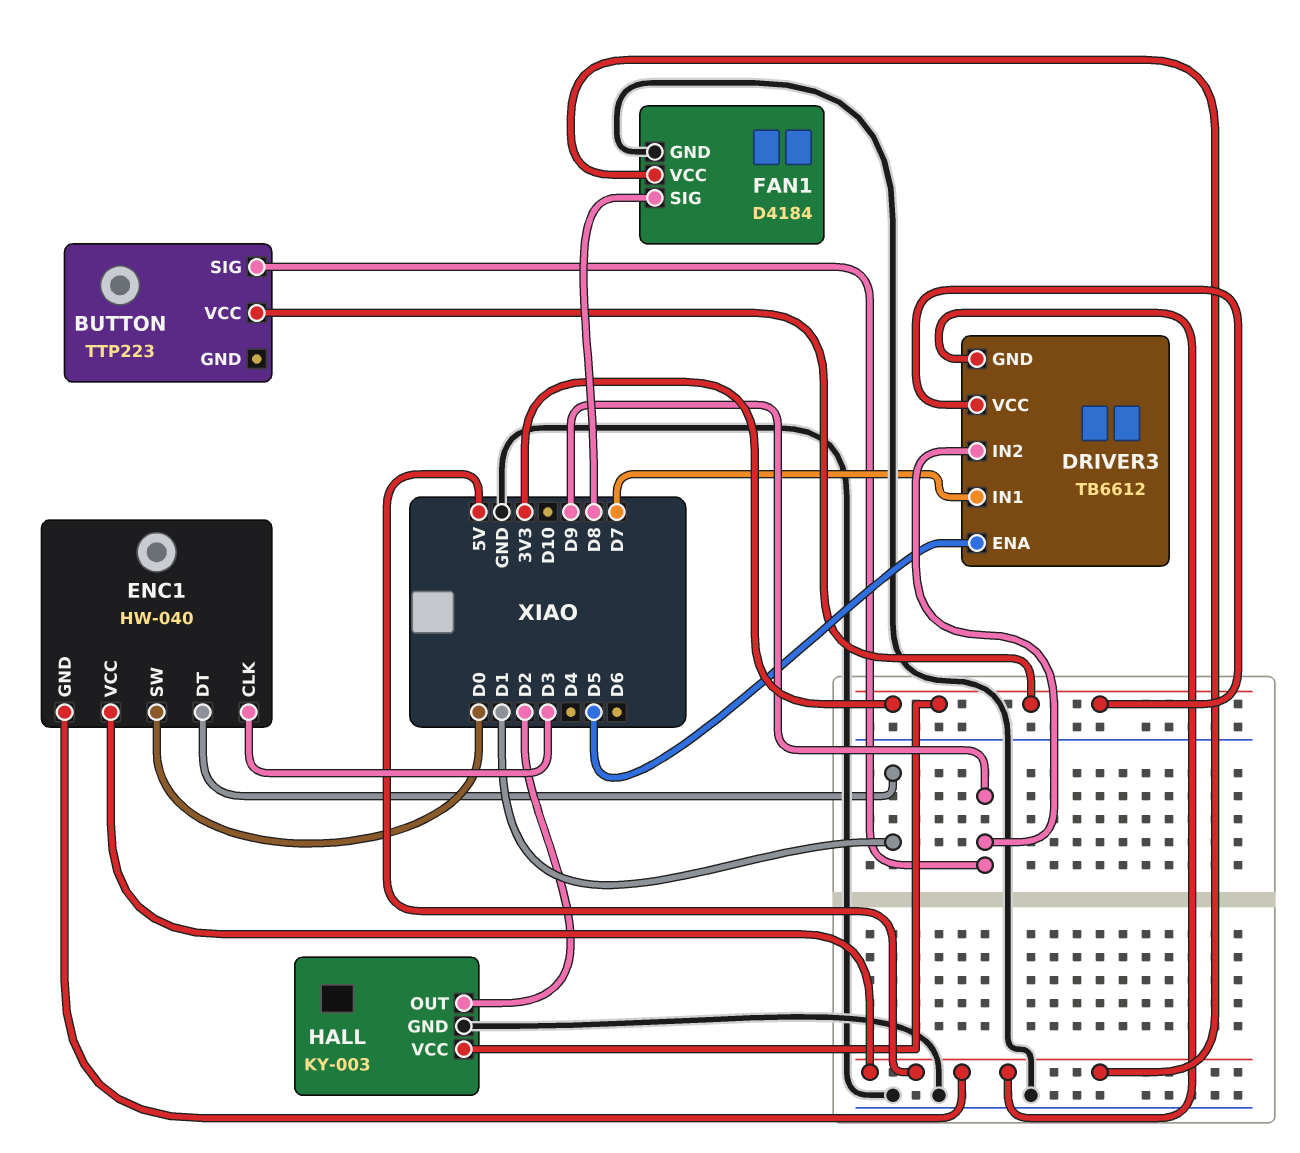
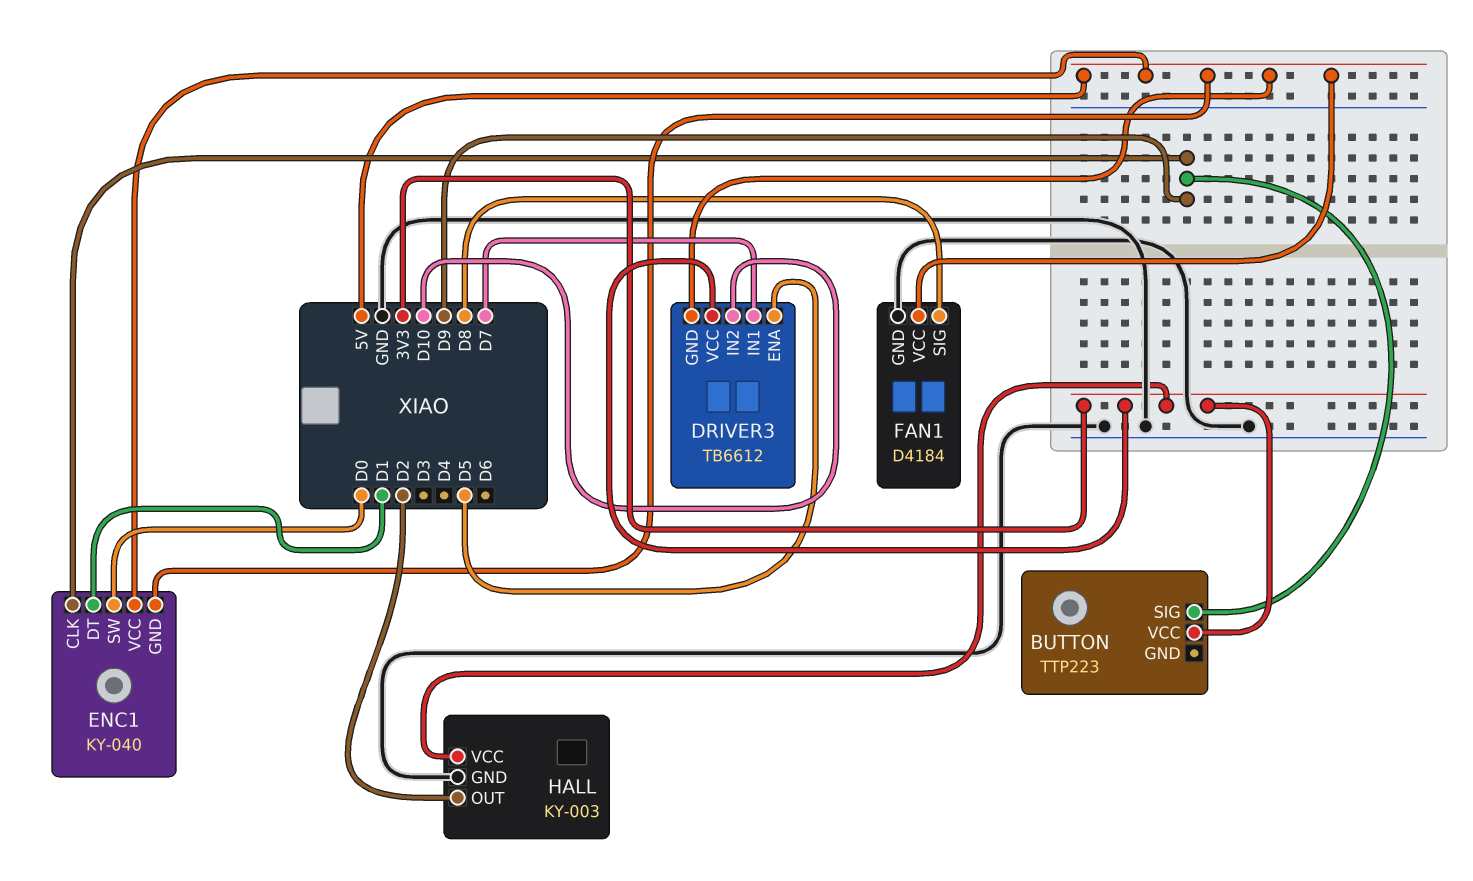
DRIVER3 pin IN2: D9 -> D10
ENC1: HW-040 -> KY-040
ENC1 pin CLK: D3 -> D9

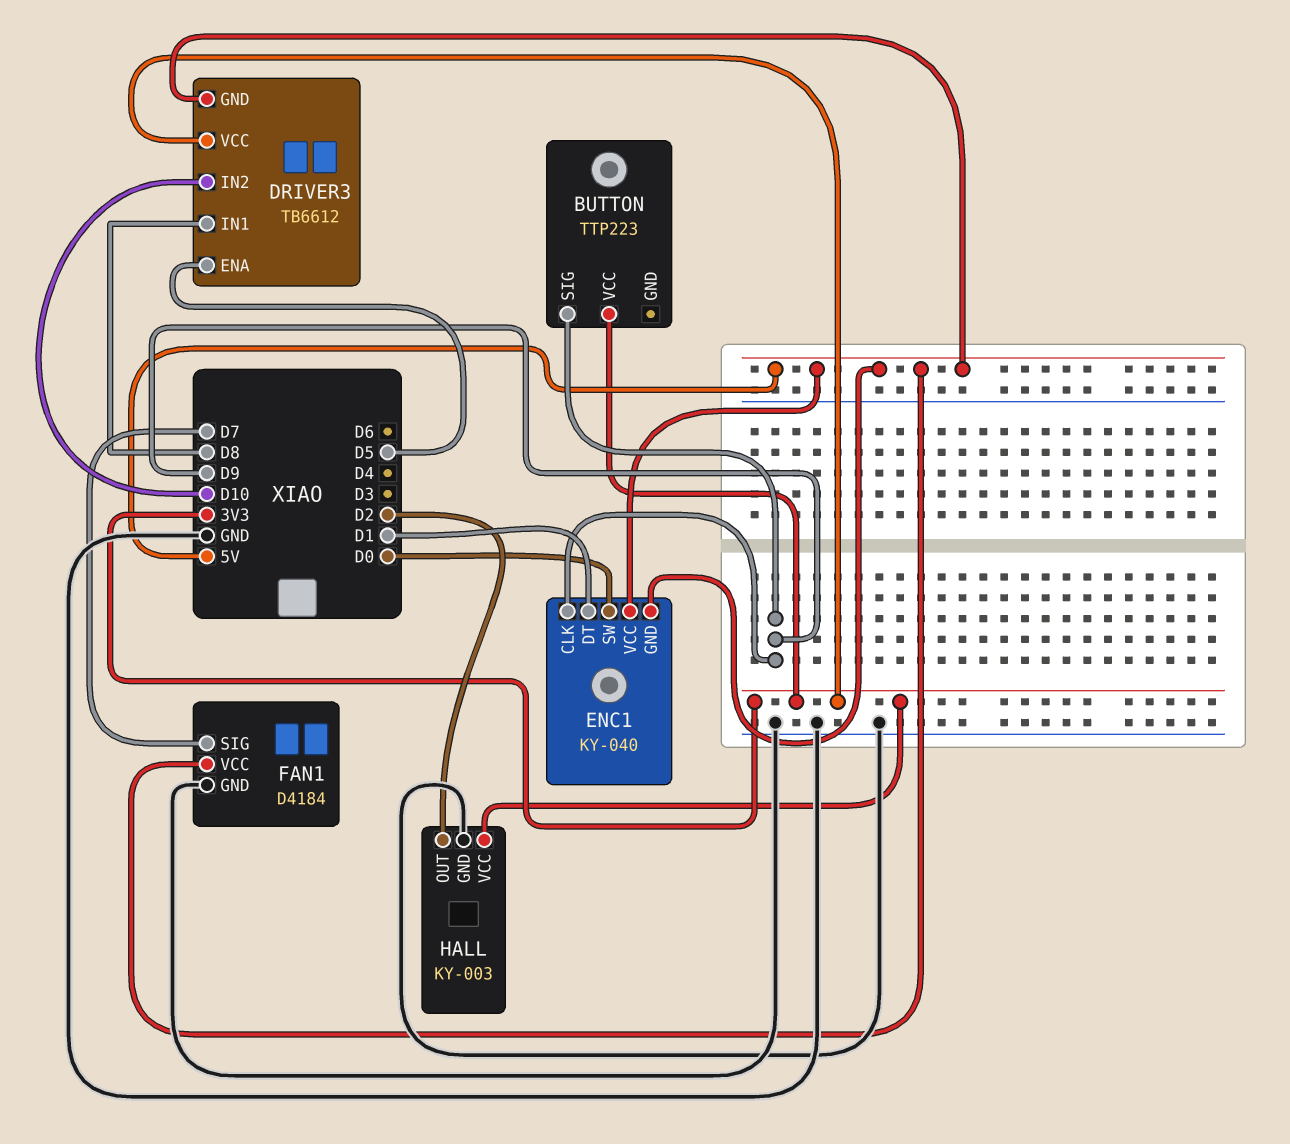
DRIVER3 pin IN1: D7 -> D8
FAN1 pin SIG: D8 -> D7

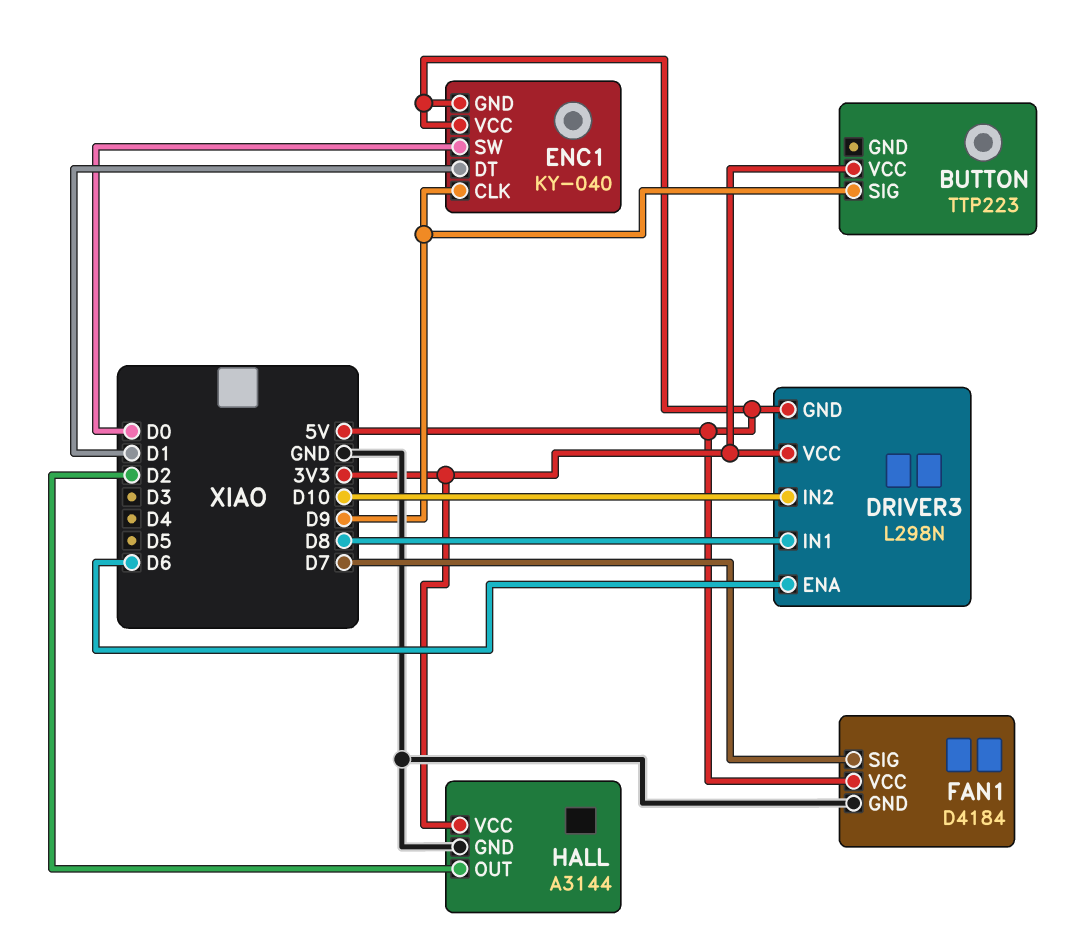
DRIVER3: TB6612 -> L298N
DRIVER3 pin ENA: D5 -> D6
HALL: KY-003 -> A3144

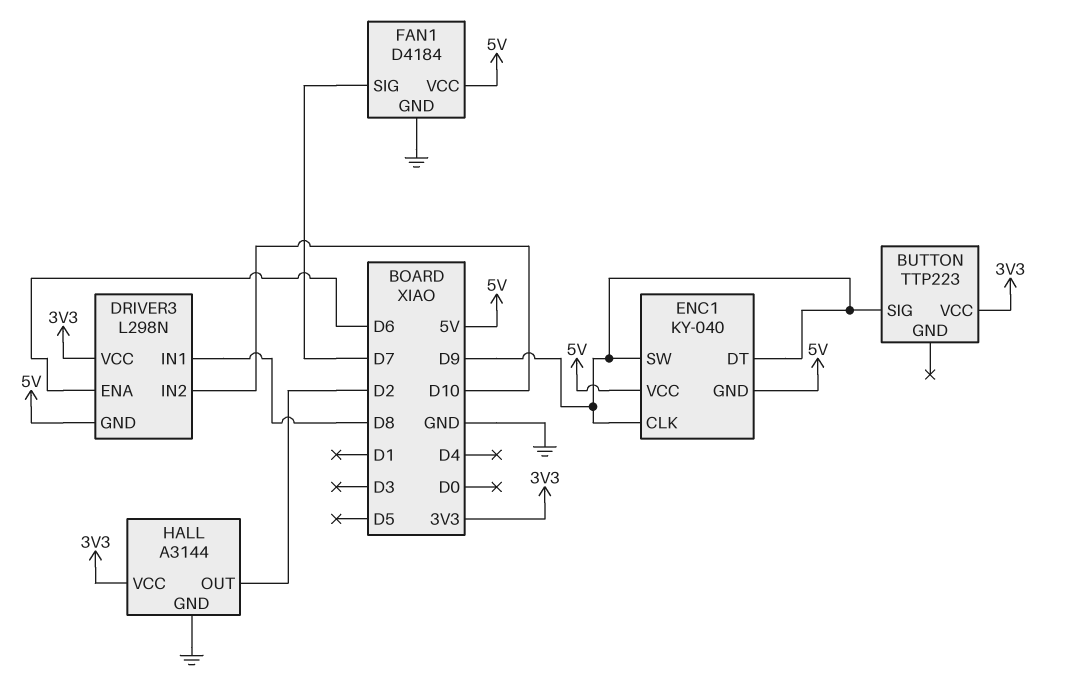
ENC1 pin DT: D1 -> D9
ENC1 pin SW: D0 -> D9

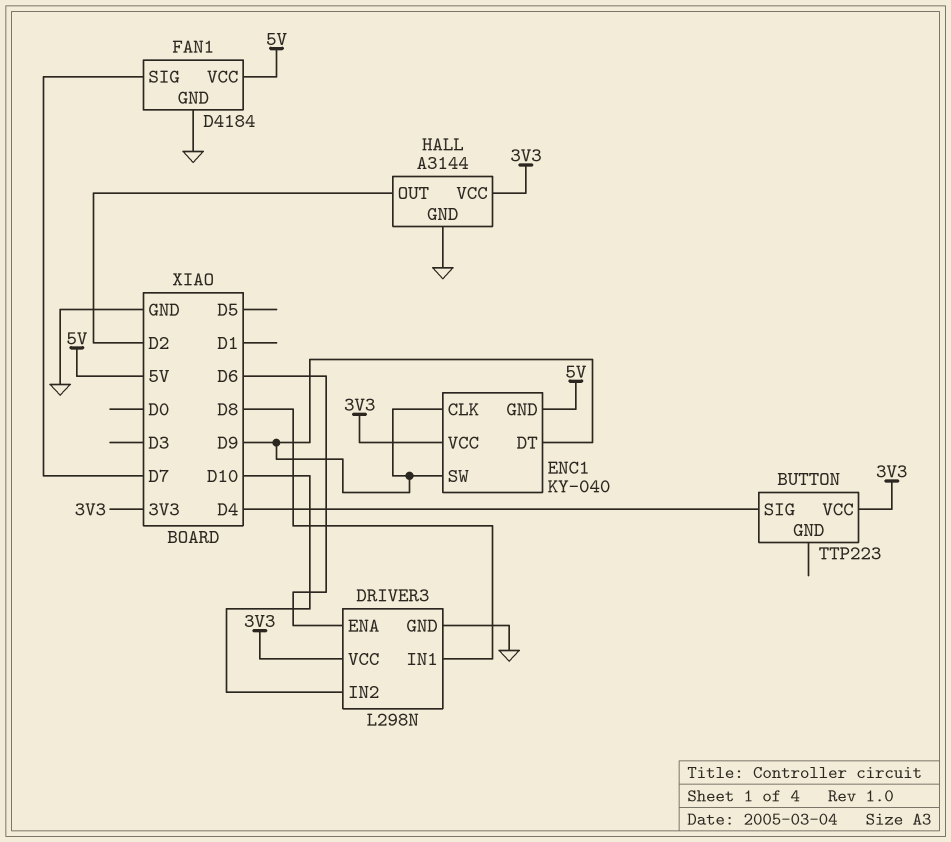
BUTTON pin SIG: D9 -> D4
DRIVER3 pin GND: 5V -> GND
ENC1 pin VCC: 5V -> 3V3

